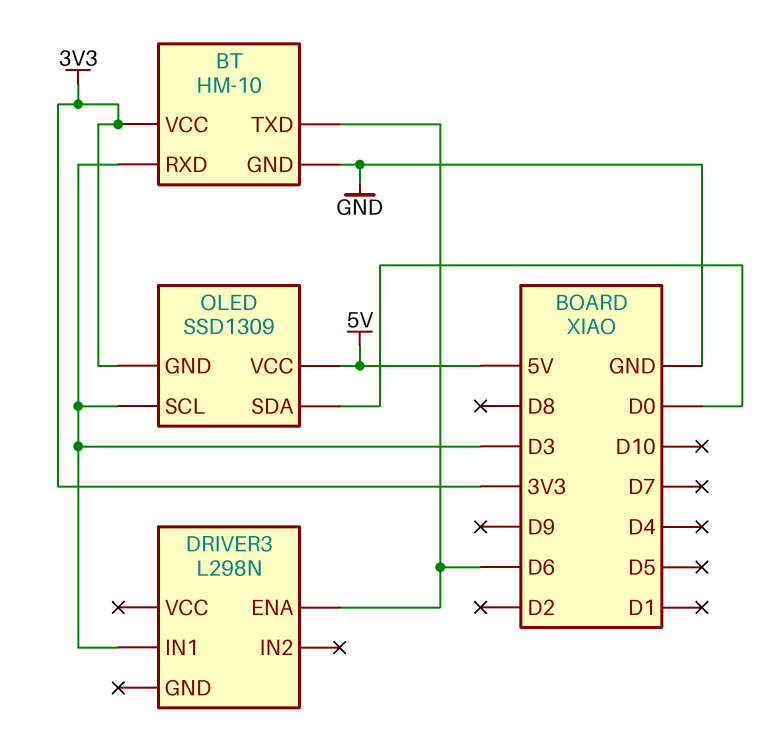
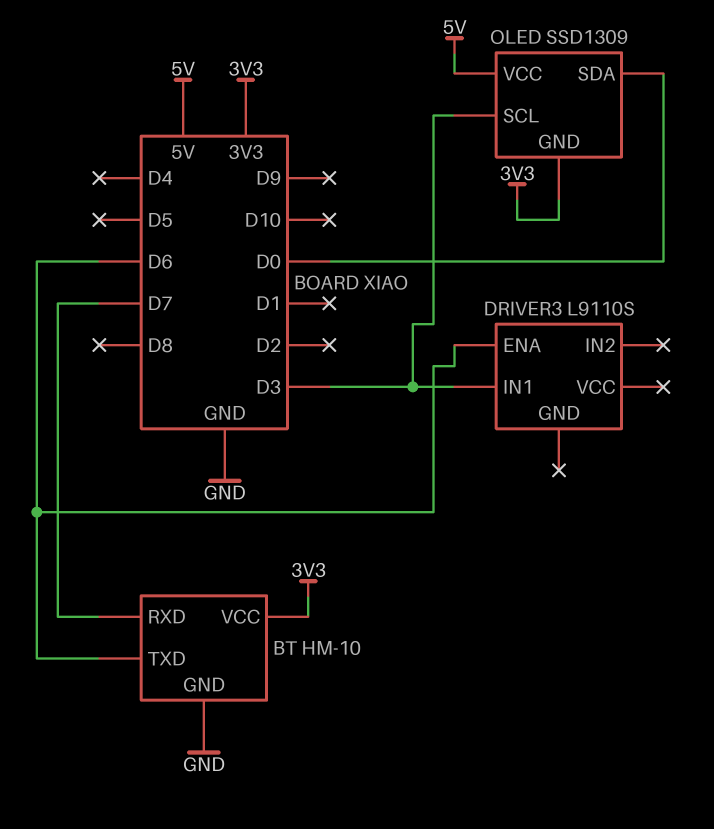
BT pin RXD: D3 -> D7
DRIVER3: L298N -> L9110S

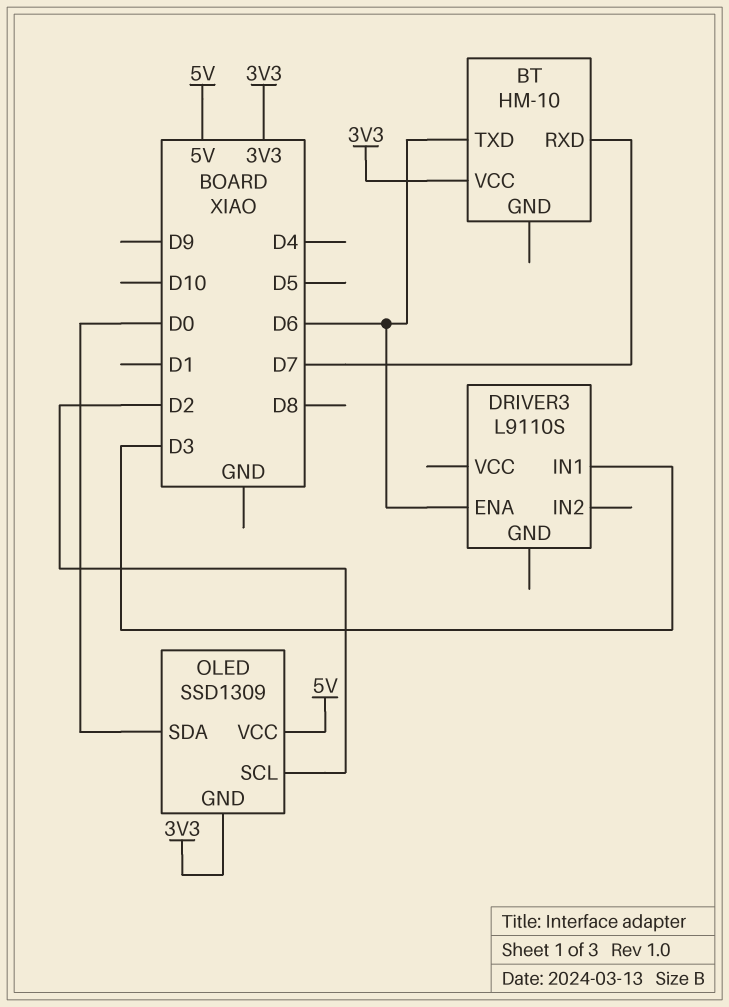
BT pin GND: GND -> none
OLED pin SCL: D3 -> D2

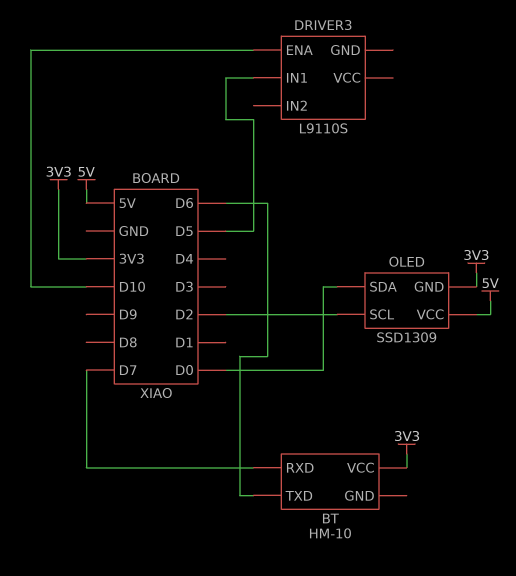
DRIVER3 pin ENA: D6 -> D10
DRIVER3 pin IN1: D3 -> D5

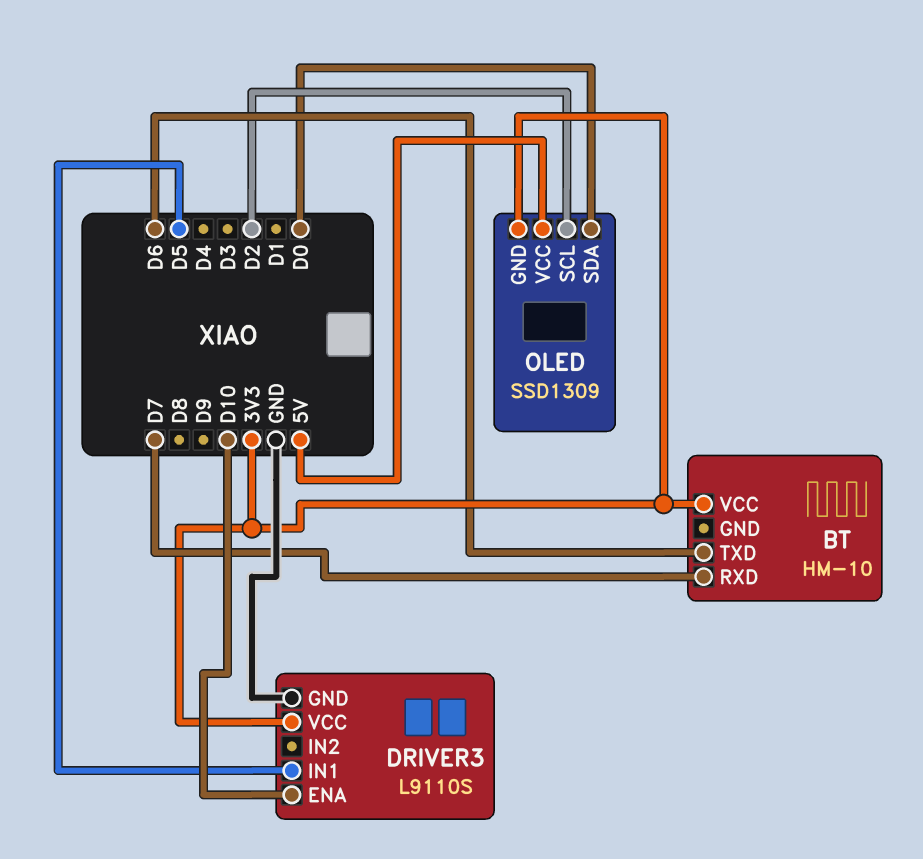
DRIVER3 pin GND: none -> GND
DRIVER3 pin VCC: none -> 3V3

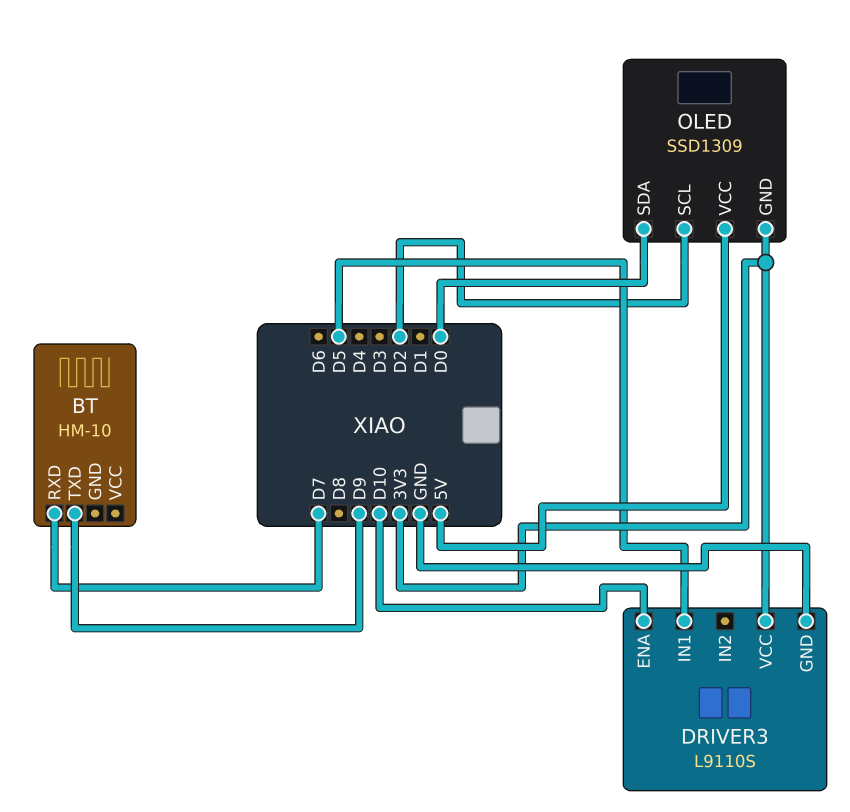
BT pin TXD: D6 -> D9
BT pin VCC: 3V3 -> none

